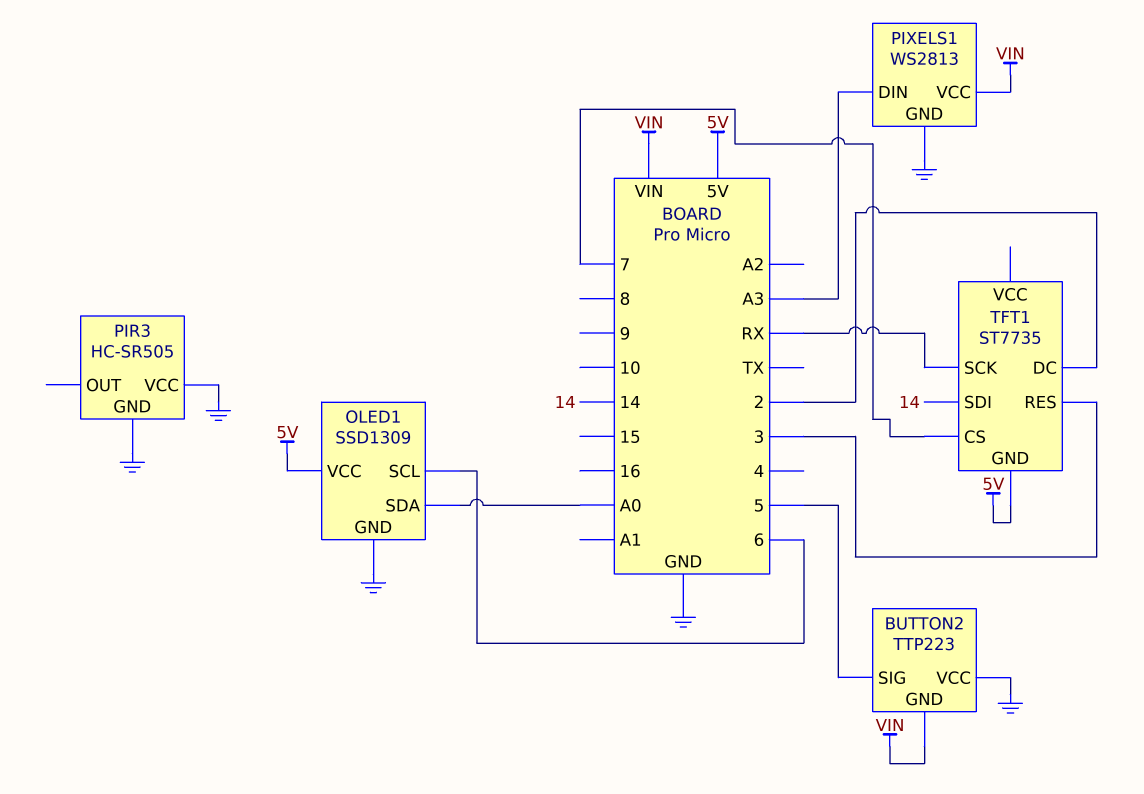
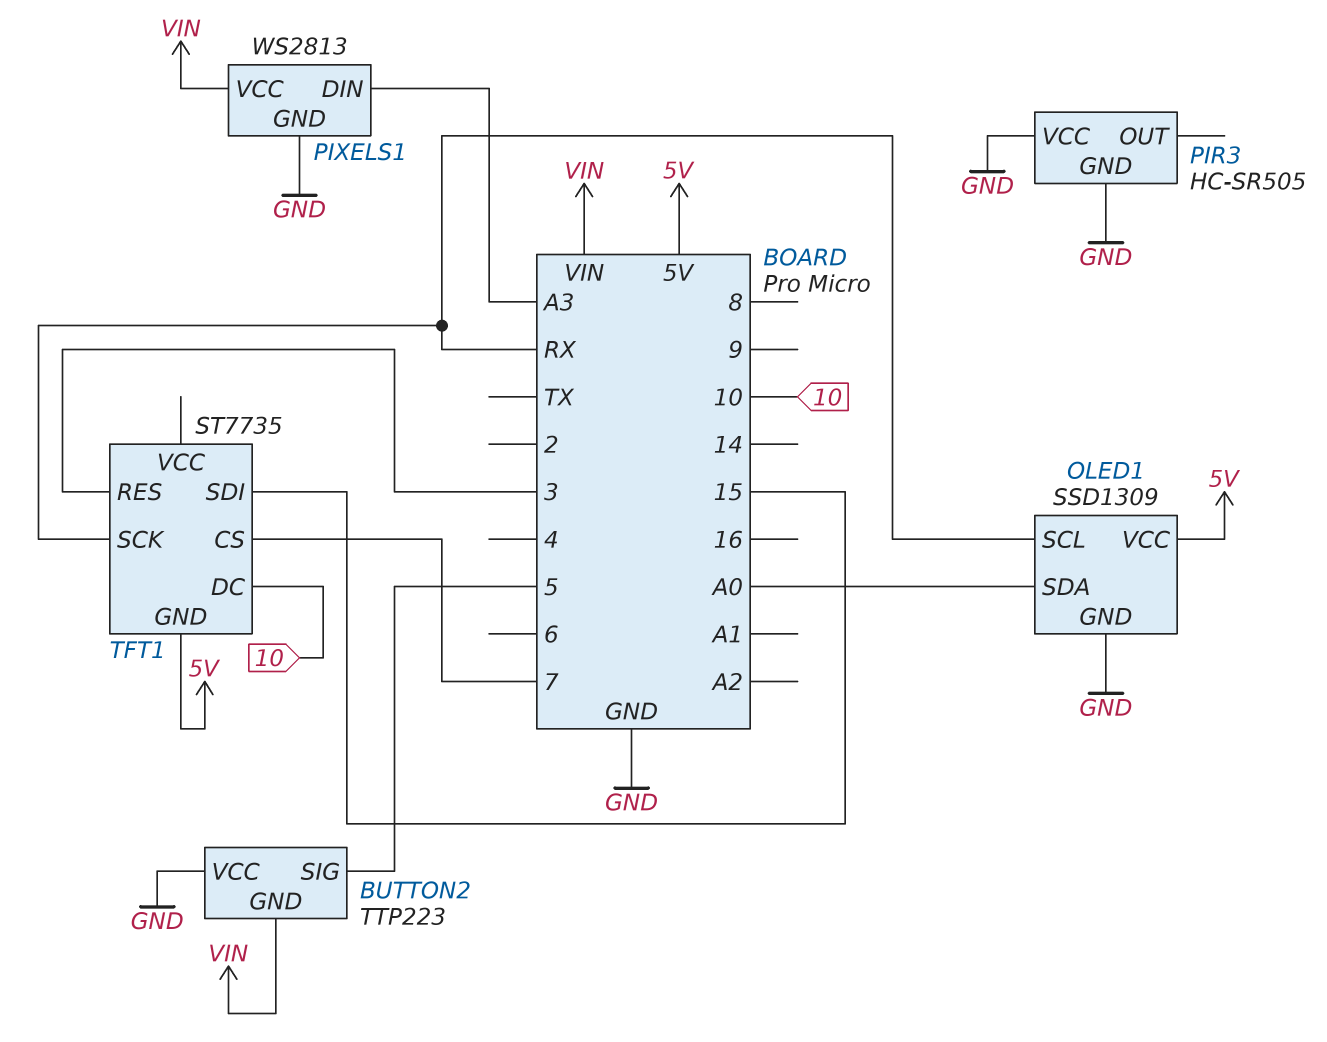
OLED1 pin SCL: 6 -> RX
TFT1 pin DC: 2 -> 10
TFT1 pin SDI: 14 -> 15

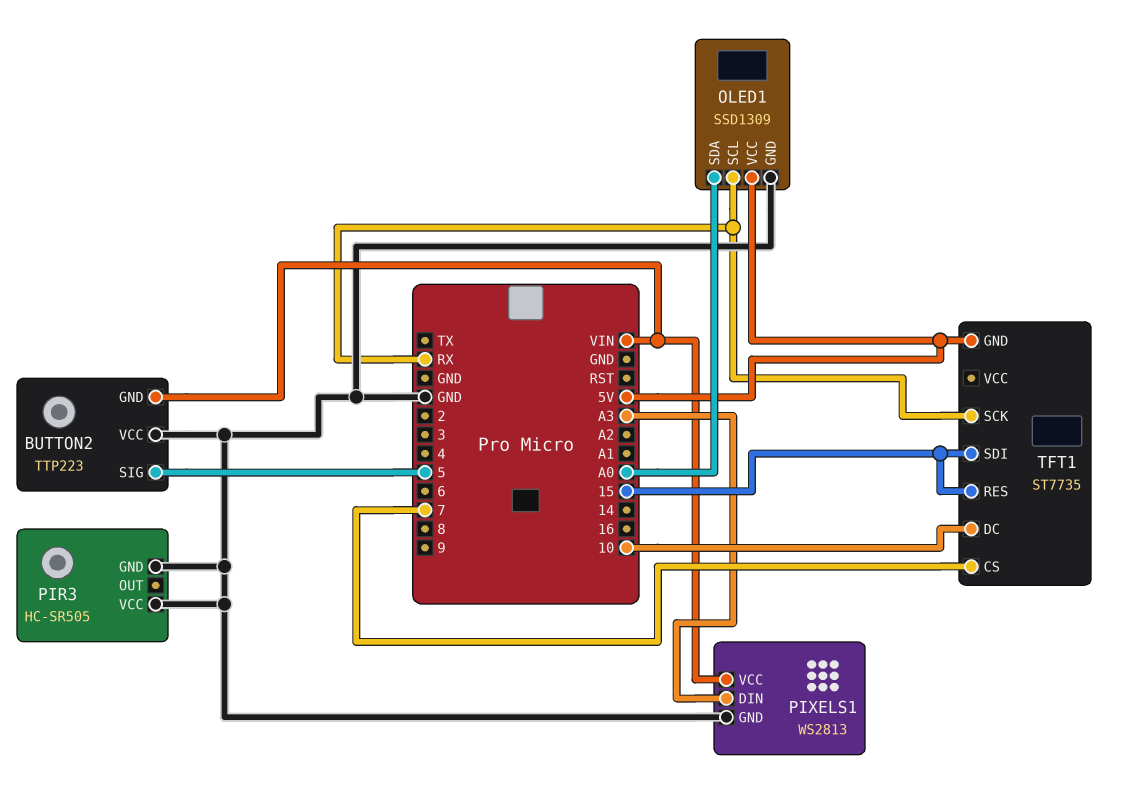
TFT1 pin RES: 3 -> 15

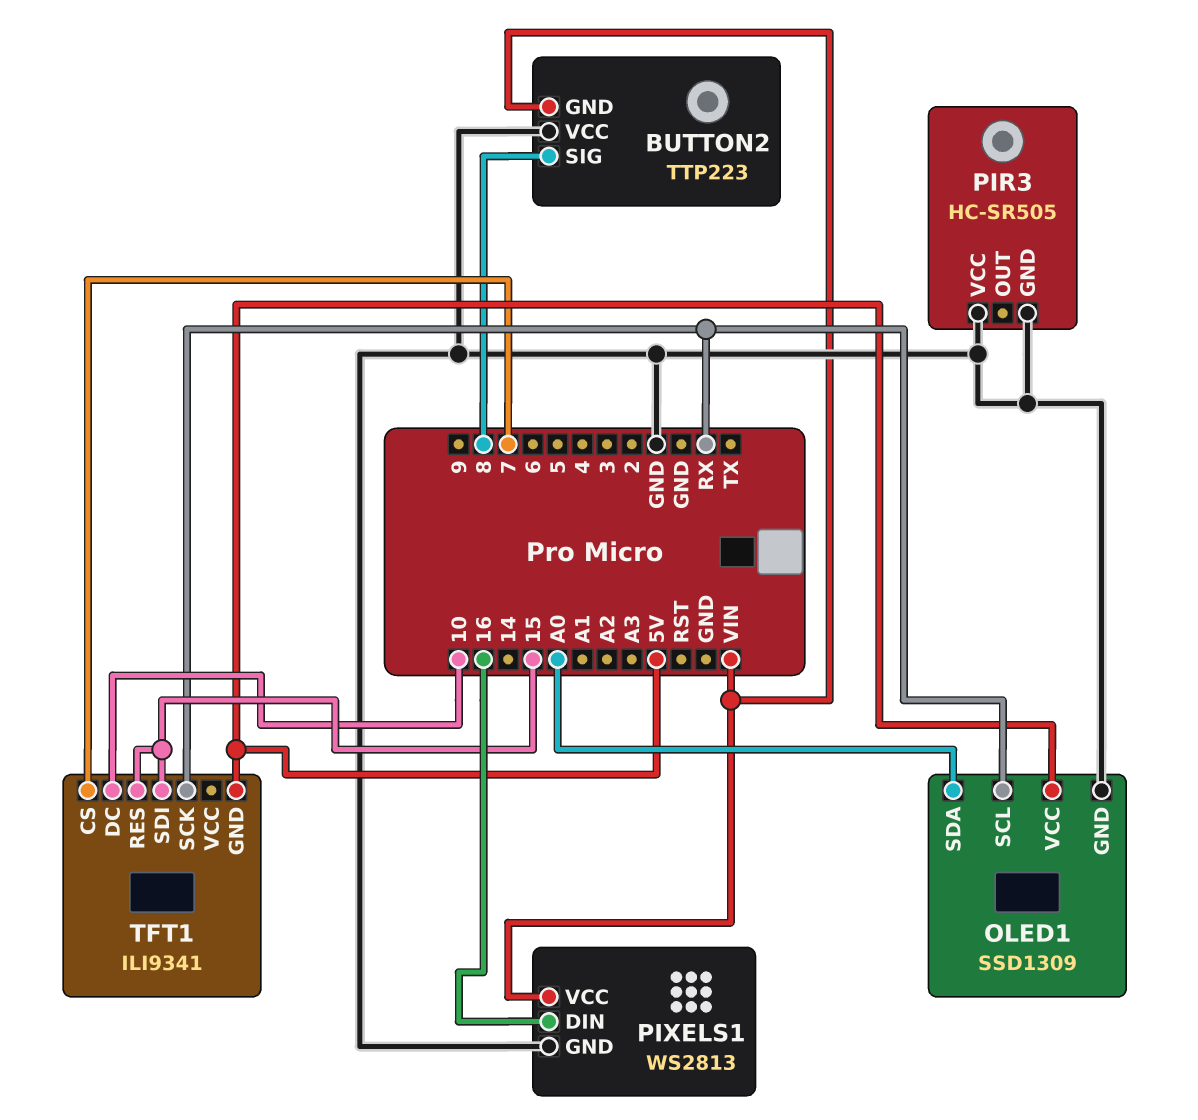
BUTTON2 pin SIG: 5 -> 8
PIXELS1 pin DIN: A3 -> 16
TFT1: ST7735 -> ILI9341

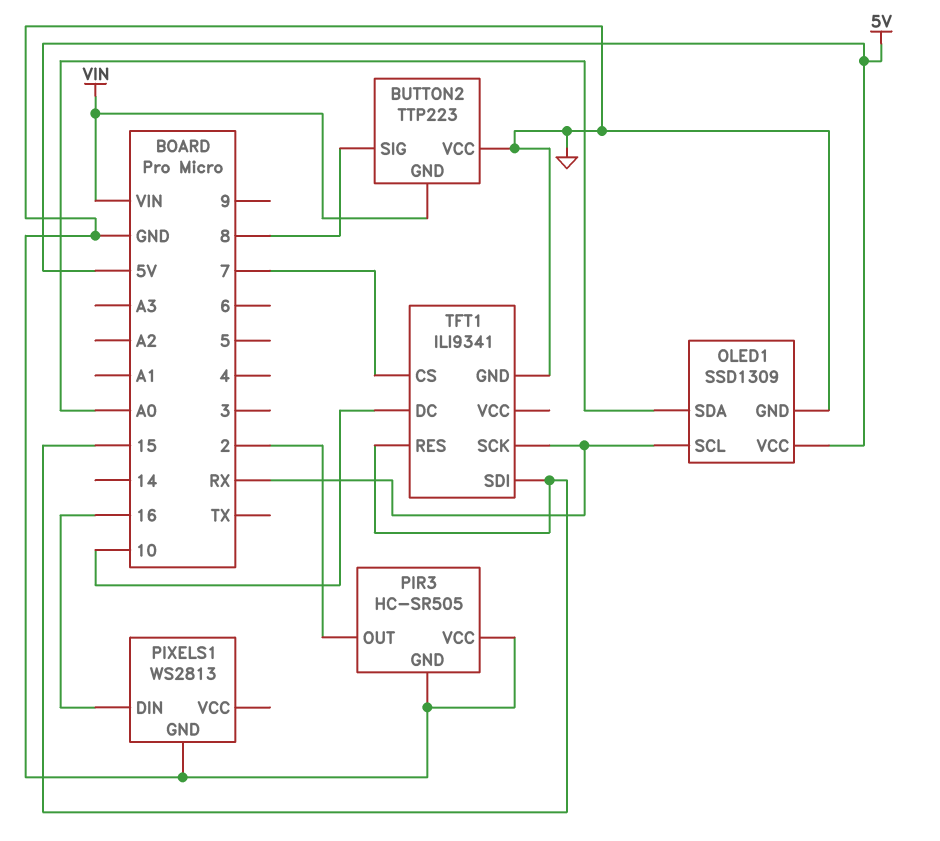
PIR3 pin OUT: none -> 2
PIXELS1 pin VCC: VIN -> none
TFT1 pin GND: 5V -> GND

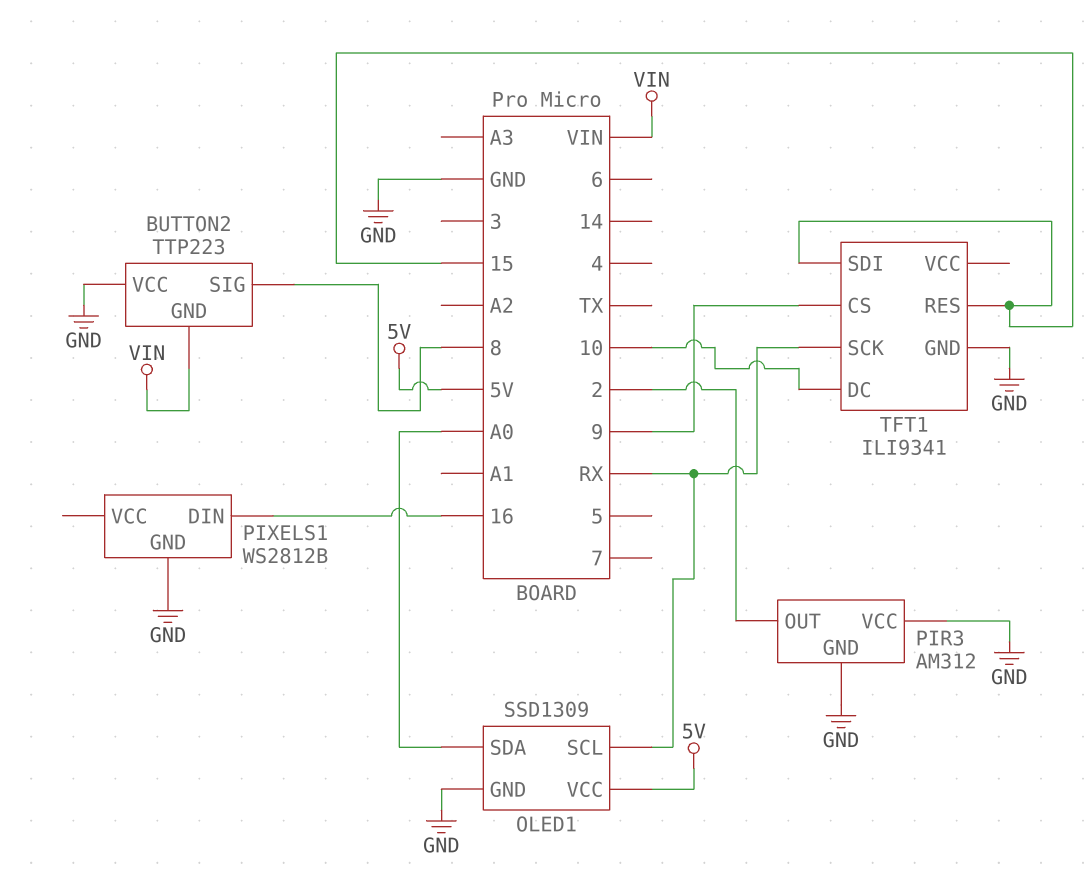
PIR3: HC-SR505 -> AM312
PIXELS1: WS2813 -> WS2812B
TFT1 pin CS: 7 -> 9

